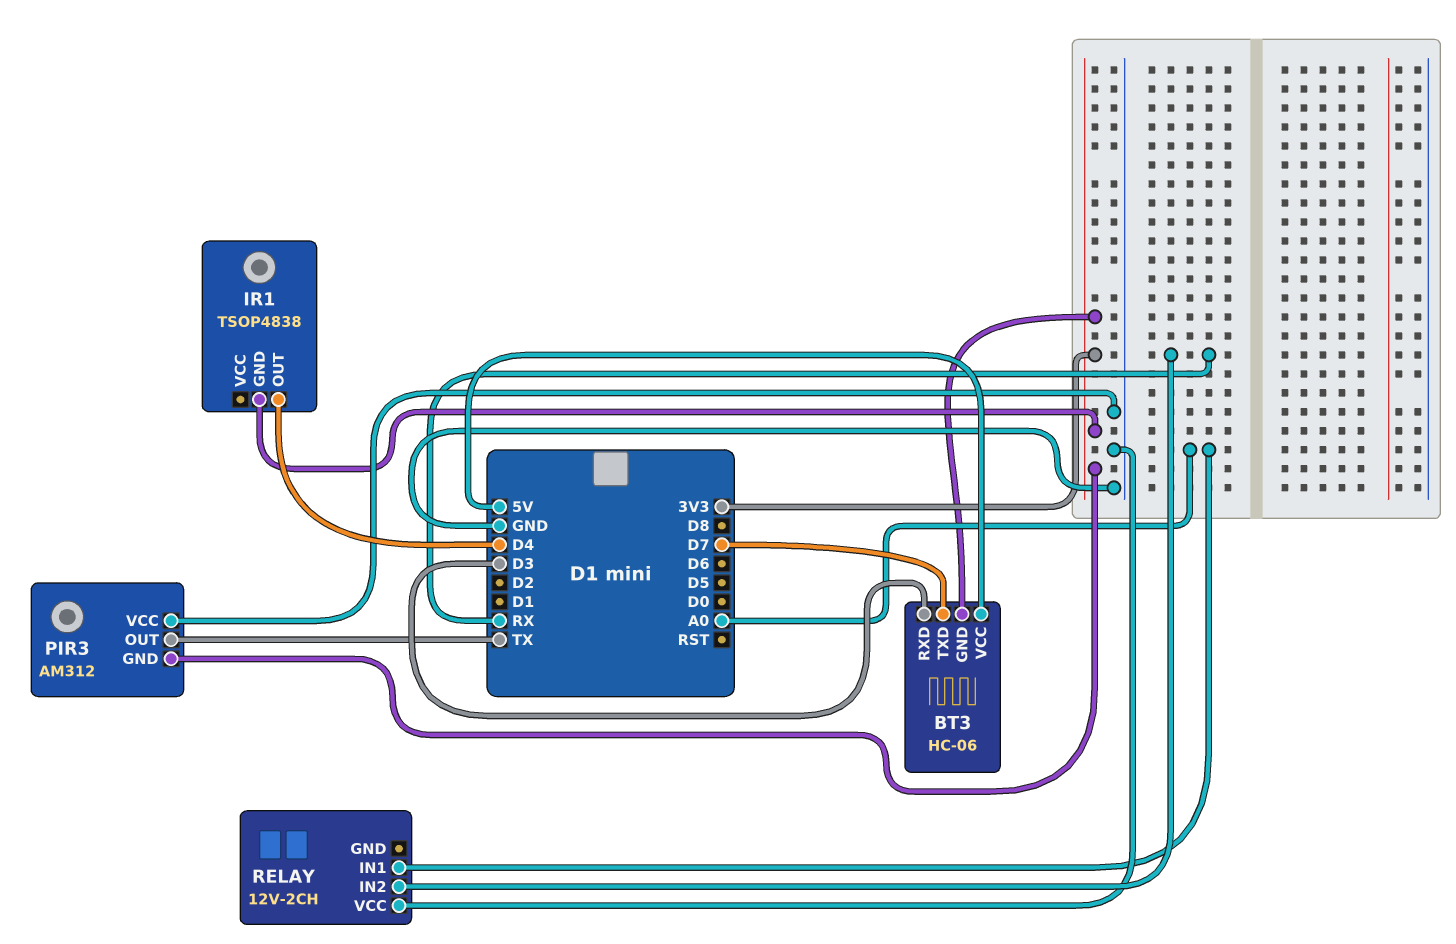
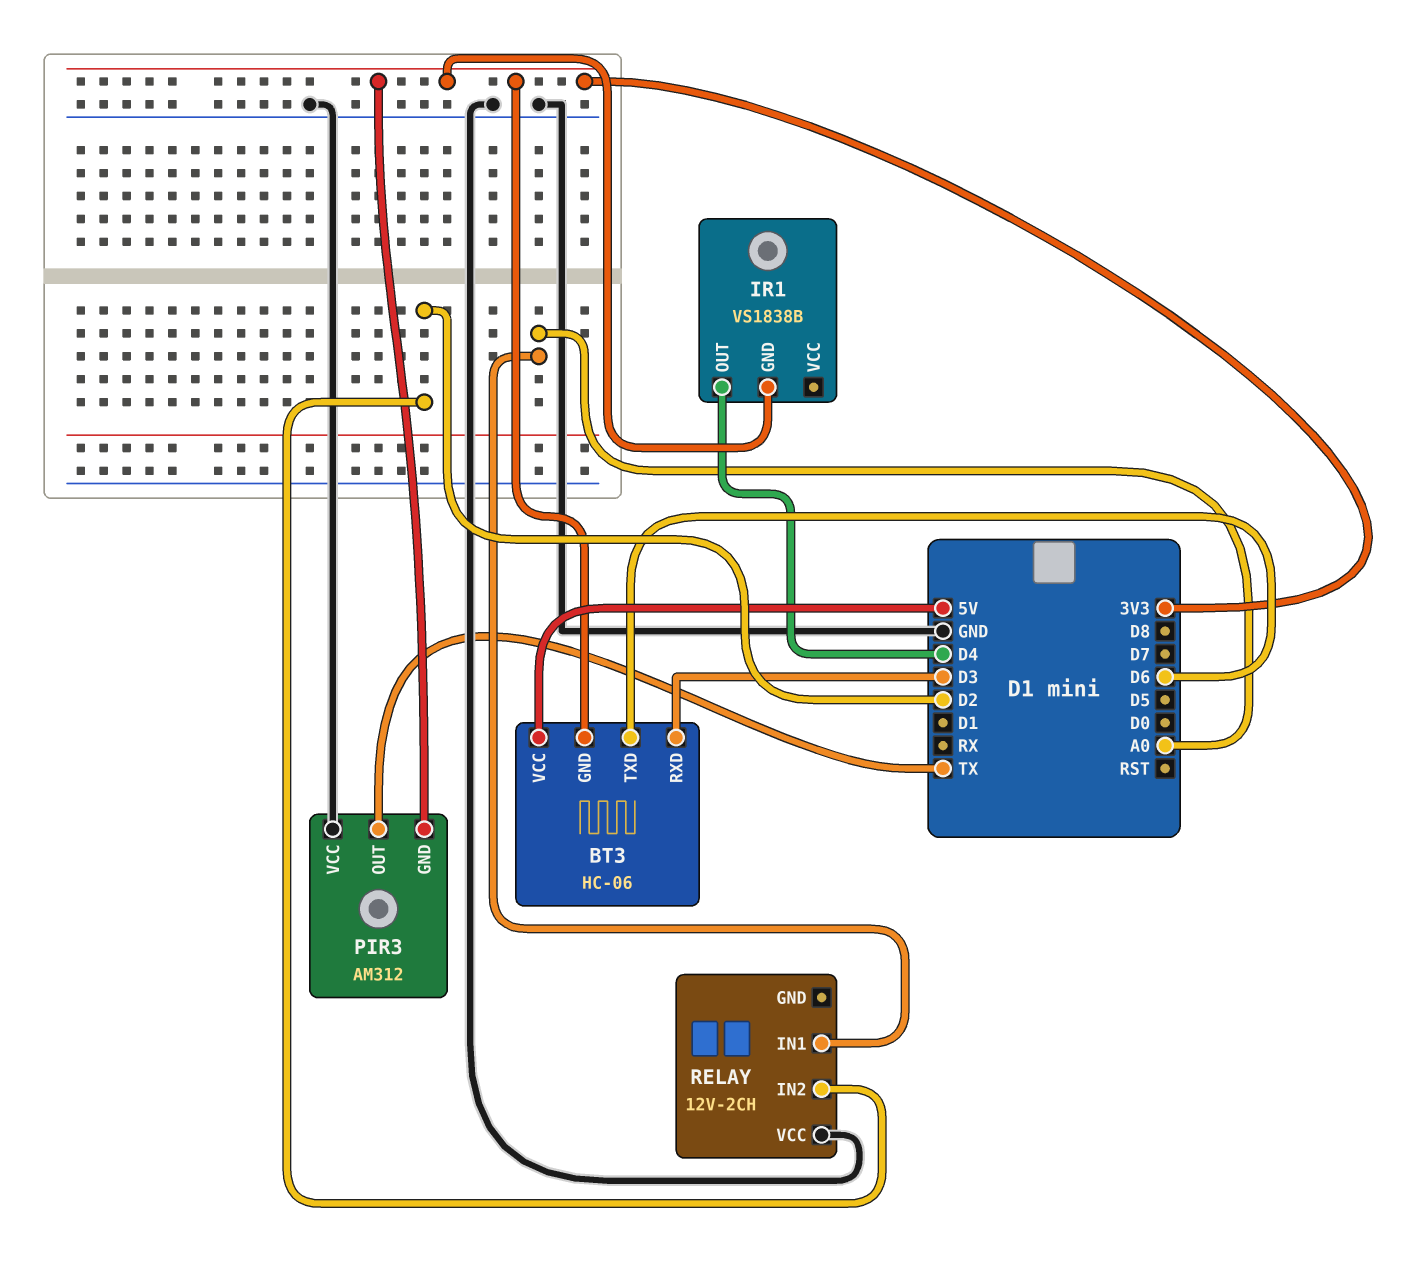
BT3 pin TXD: D7 -> D6
IR1: TSOP4838 -> VS1838B
RELAY pin IN2: RX -> D2

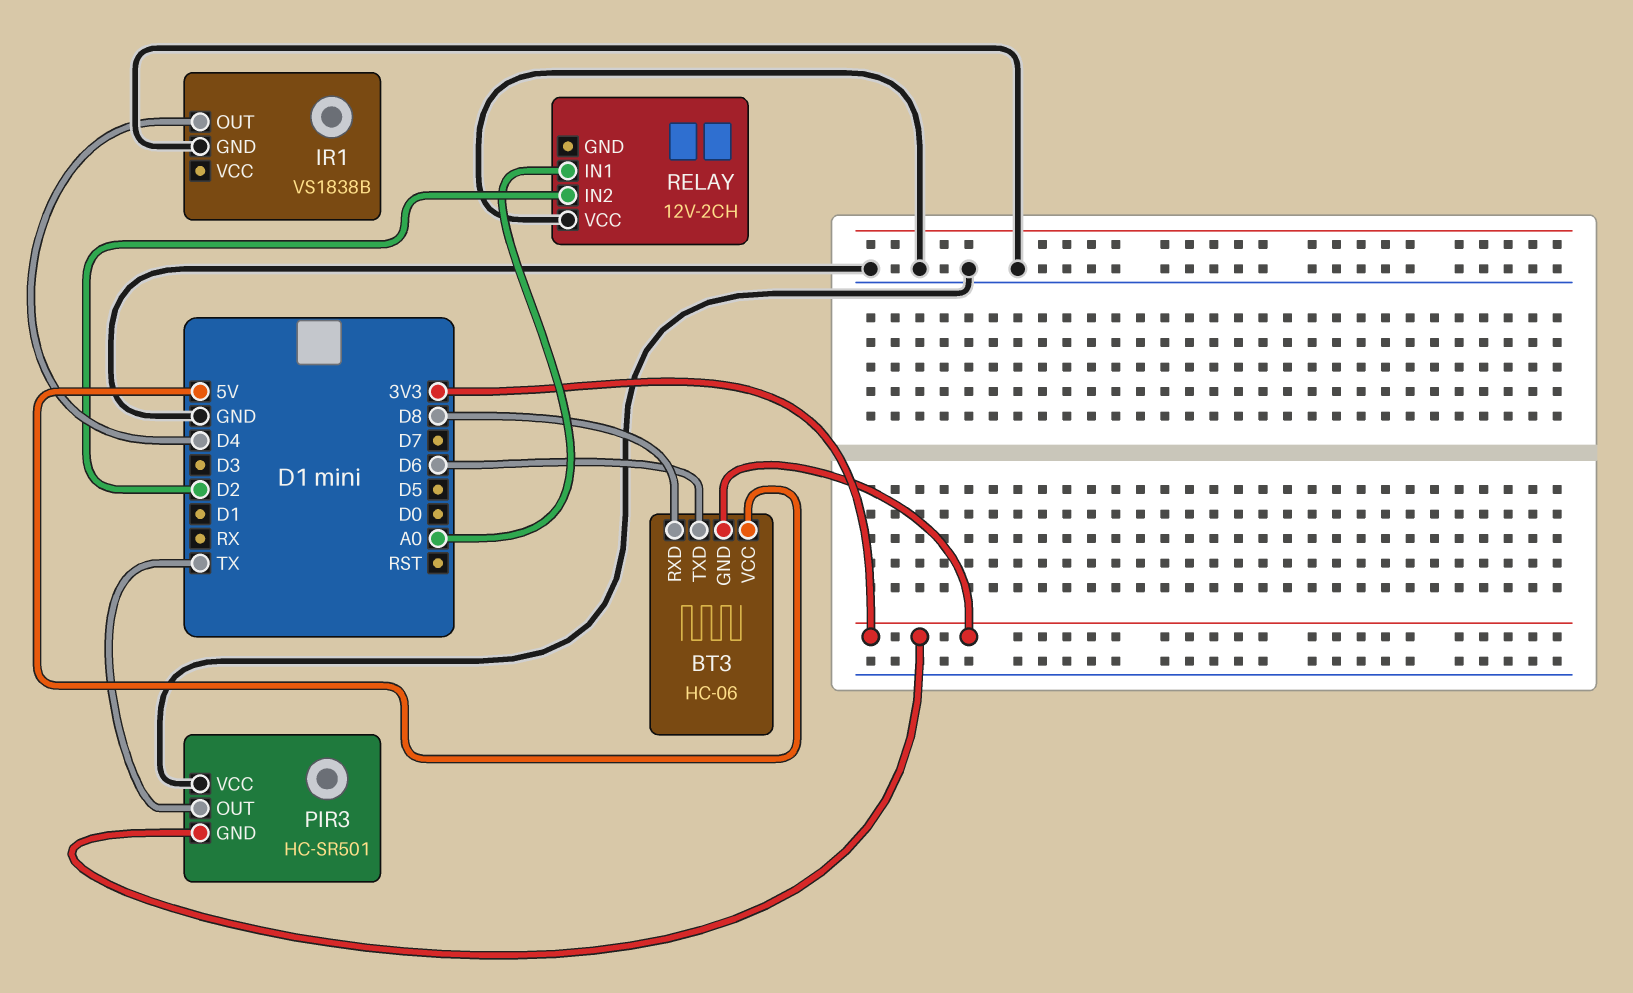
BT3 pin RXD: D3 -> D8
IR1 pin GND: 3V3 -> GND
PIR3: AM312 -> HC-SR501

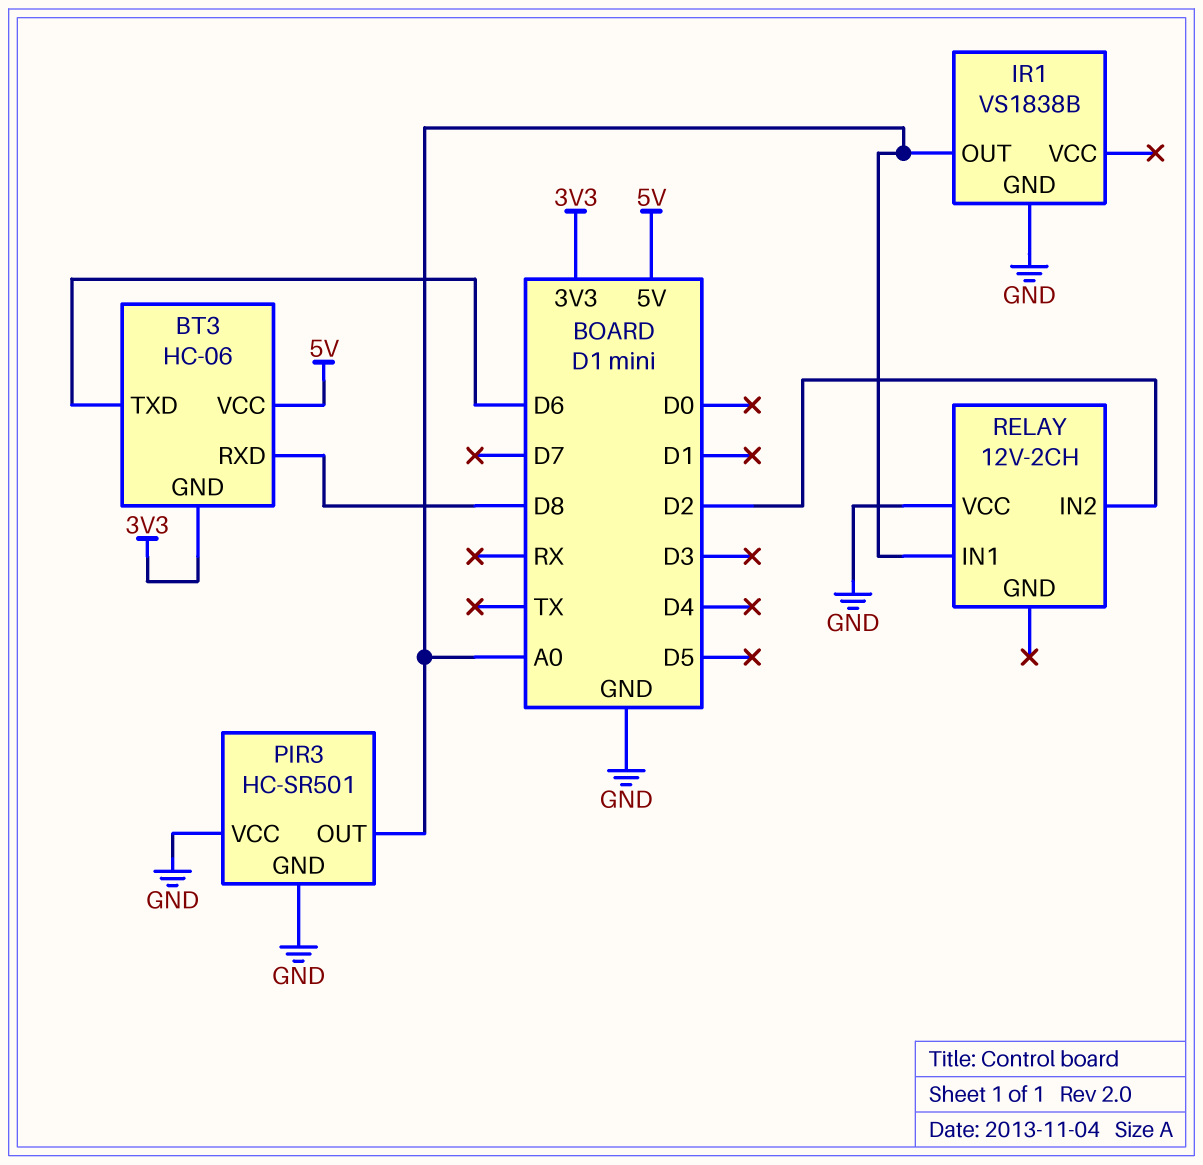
IR1 pin OUT: D4 -> A0
PIR3 pin GND: 3V3 -> GND
PIR3 pin OUT: TX -> A0

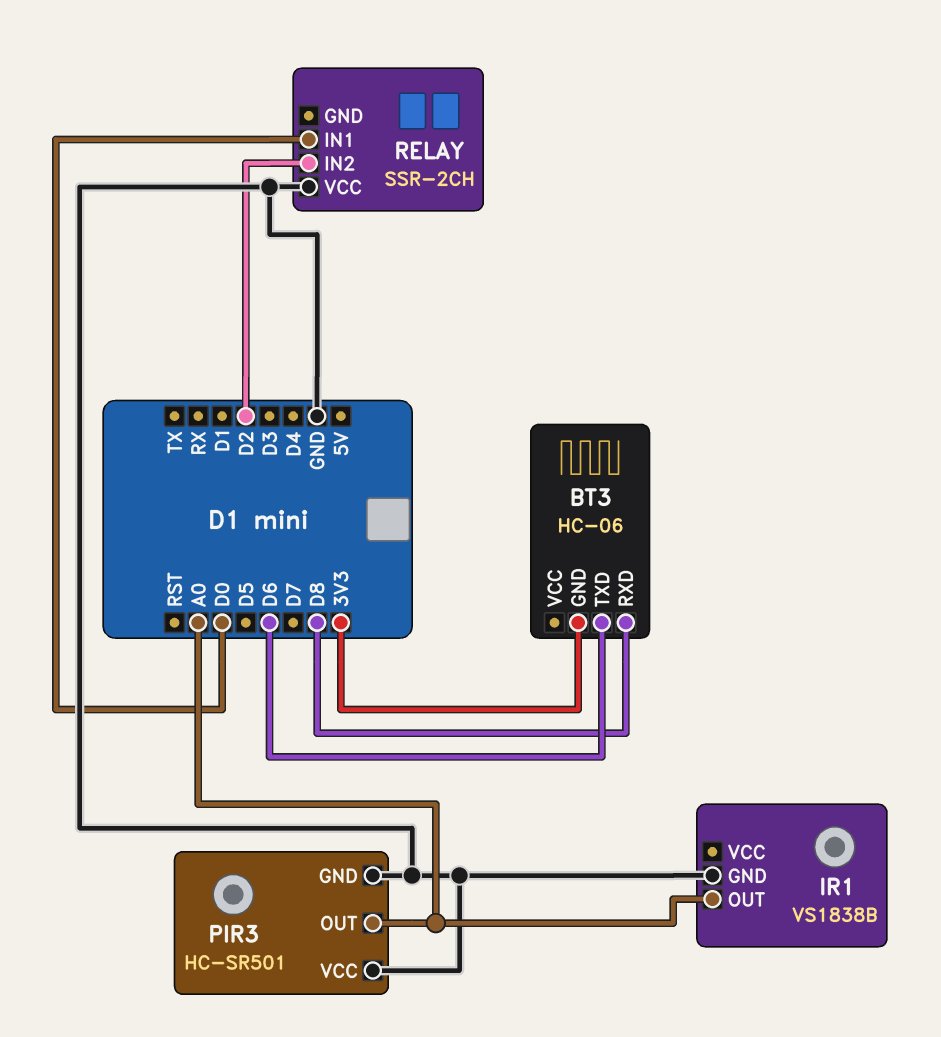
BT3 pin VCC: 5V -> none
RELAY: 12V-2CH -> SSR-2CH
RELAY pin IN1: A0 -> D0

